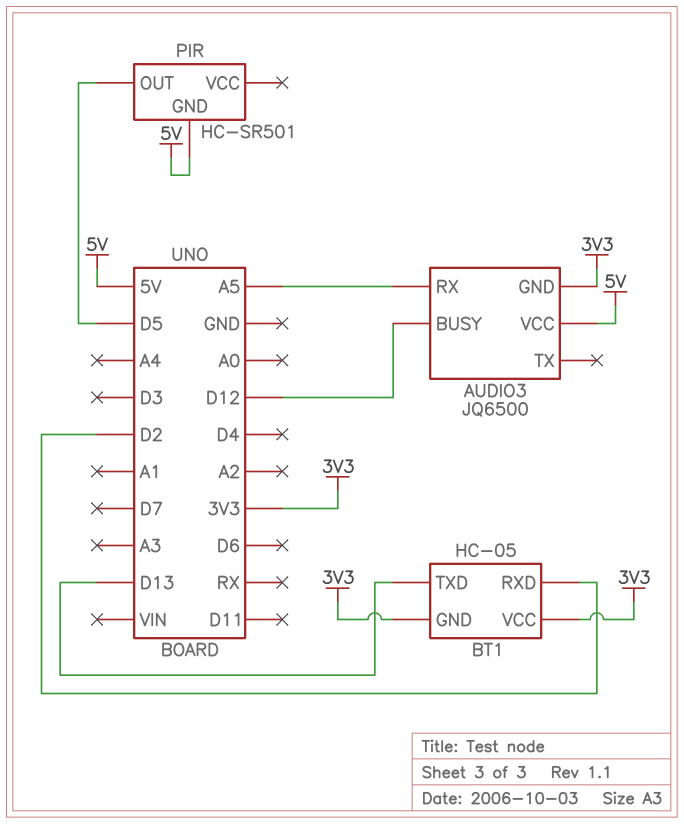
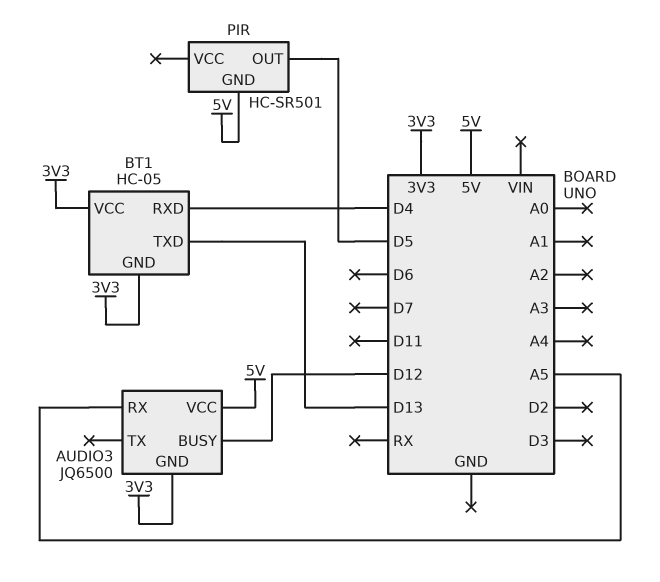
BT1 pin RXD: D2 -> D4

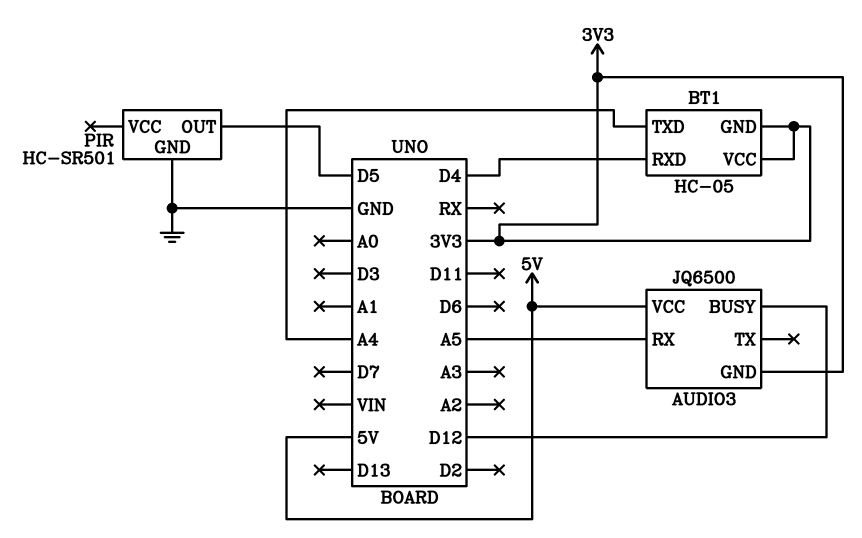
BT1 pin TXD: D13 -> A4
PIR pin GND: 5V -> GND

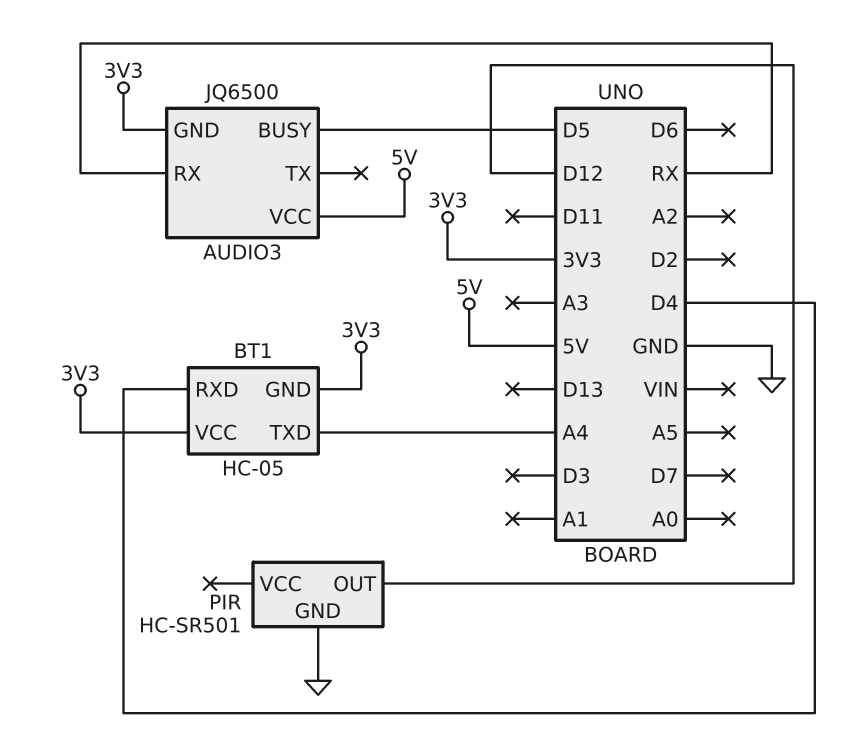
AUDIO3 pin BUSY: D12 -> D5
AUDIO3 pin RX: A5 -> RX
PIR pin OUT: D5 -> D12

